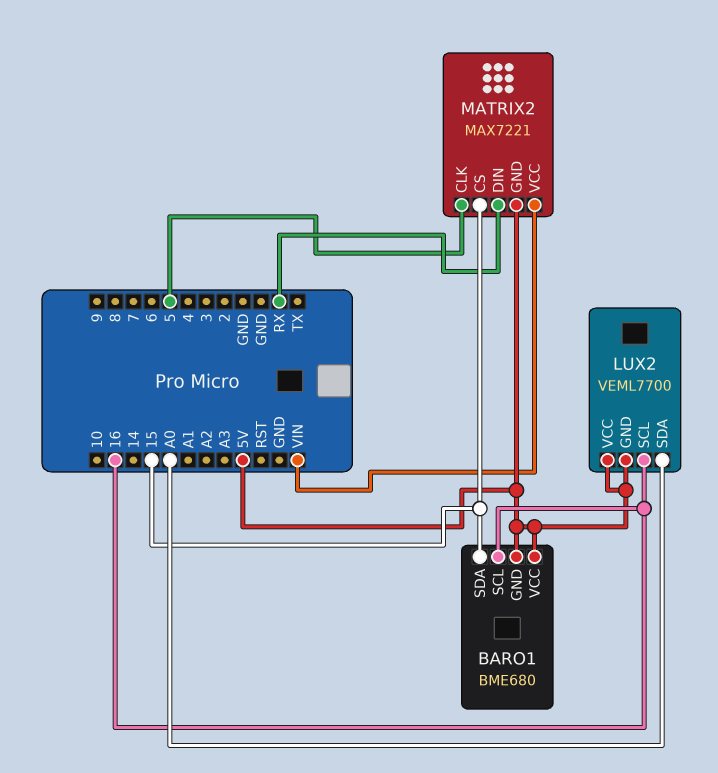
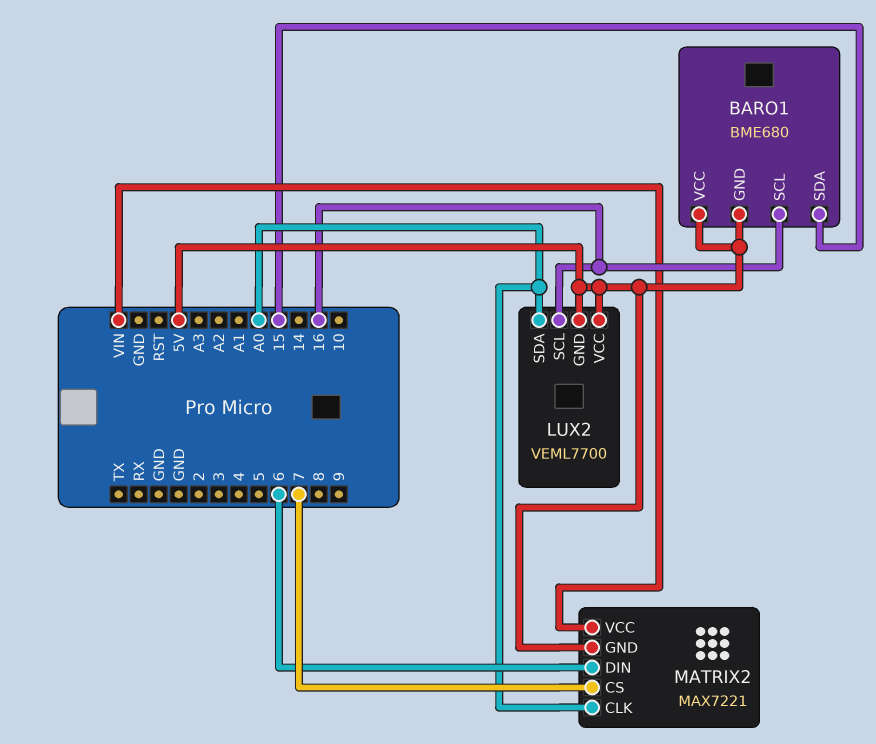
MATRIX2 pin CLK: 5 -> A0
MATRIX2 pin CS: 15 -> 7
MATRIX2 pin DIN: RX -> 6

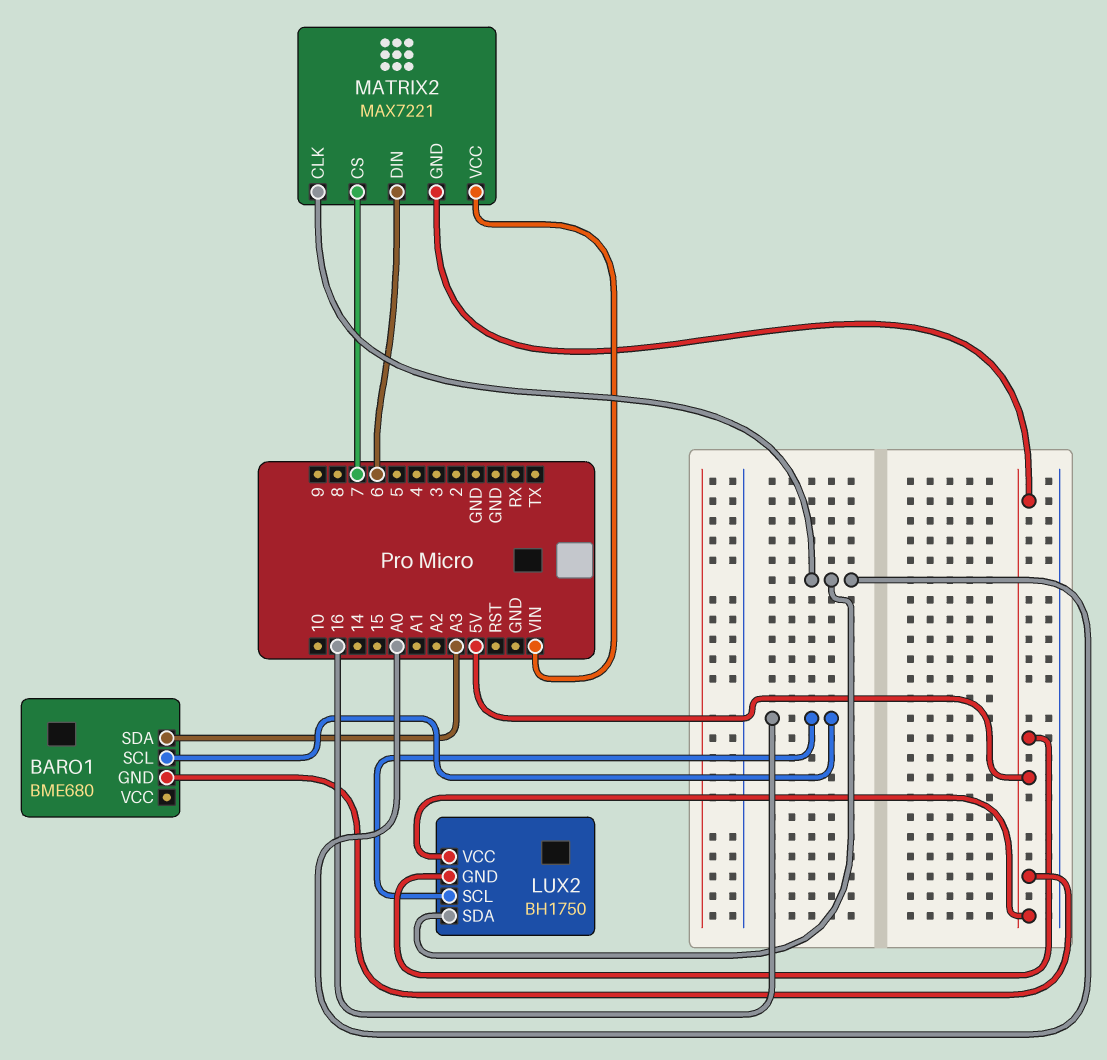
BARO1 pin SDA: 15 -> A3
BARO1 pin VCC: 5V -> none
LUX2: VEML7700 -> BH1750

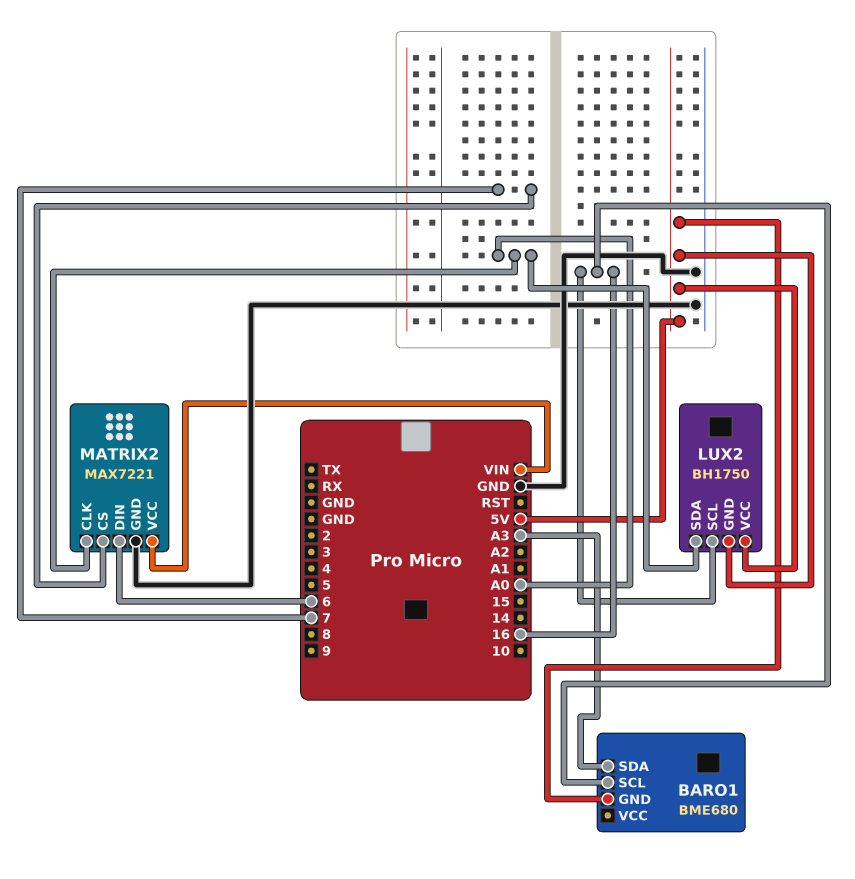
MATRIX2 pin GND: 5V -> GND

